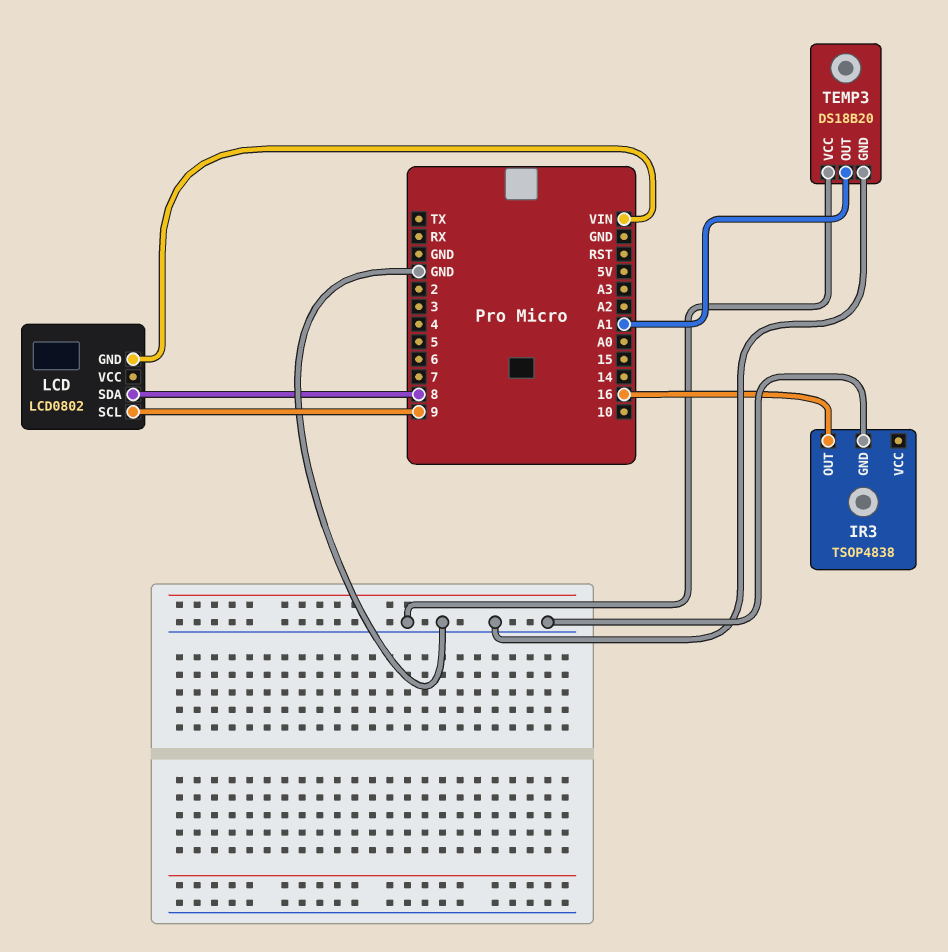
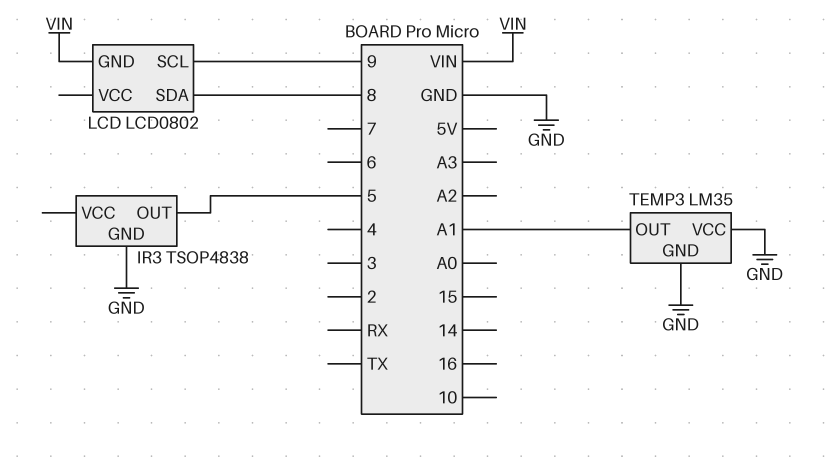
IR3 pin OUT: 16 -> 5
TEMP3: DS18B20 -> LM35

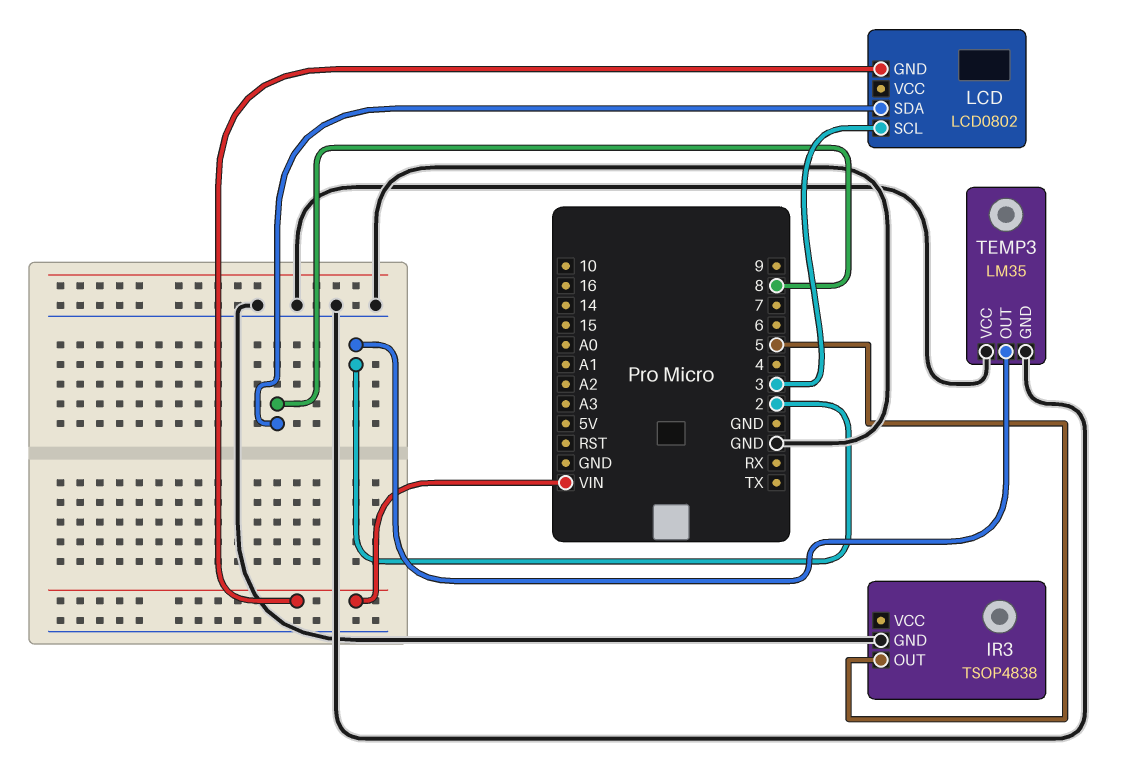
LCD pin SCL: 9 -> 3
TEMP3 pin OUT: A1 -> 2

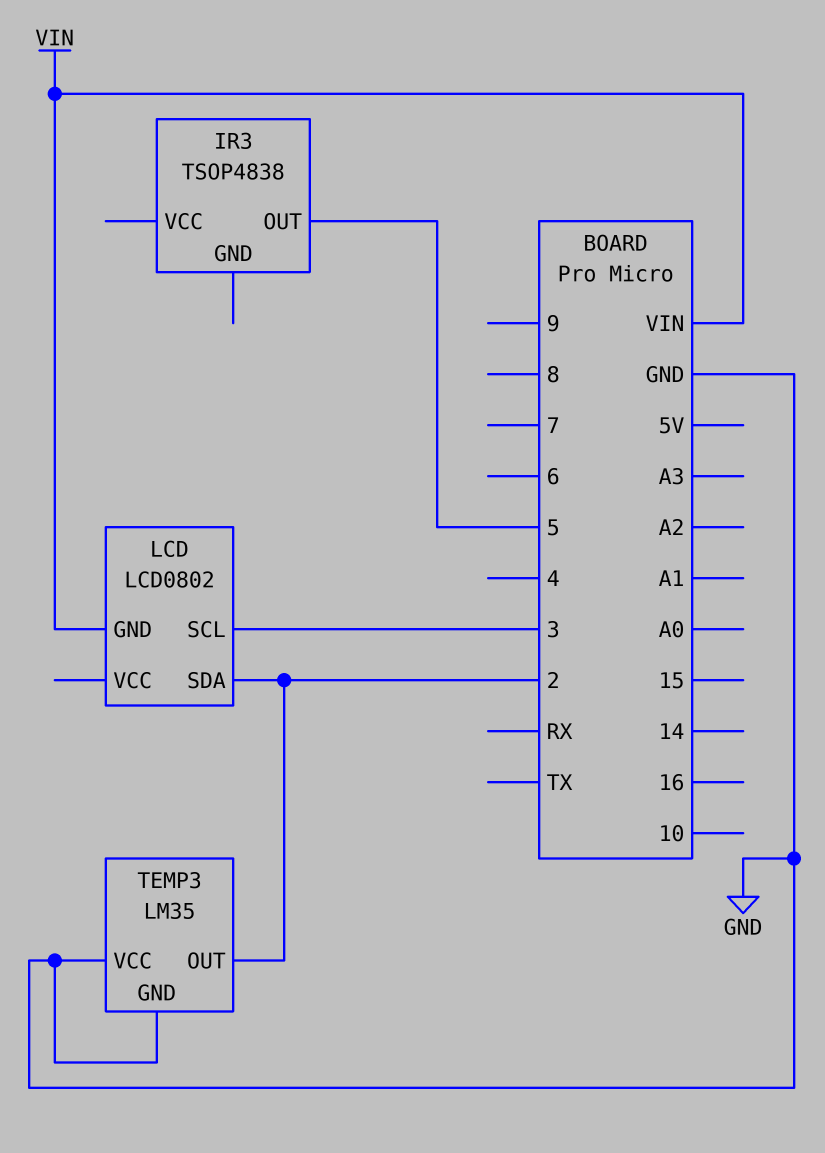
IR3 pin GND: GND -> none
LCD pin SDA: 8 -> 2

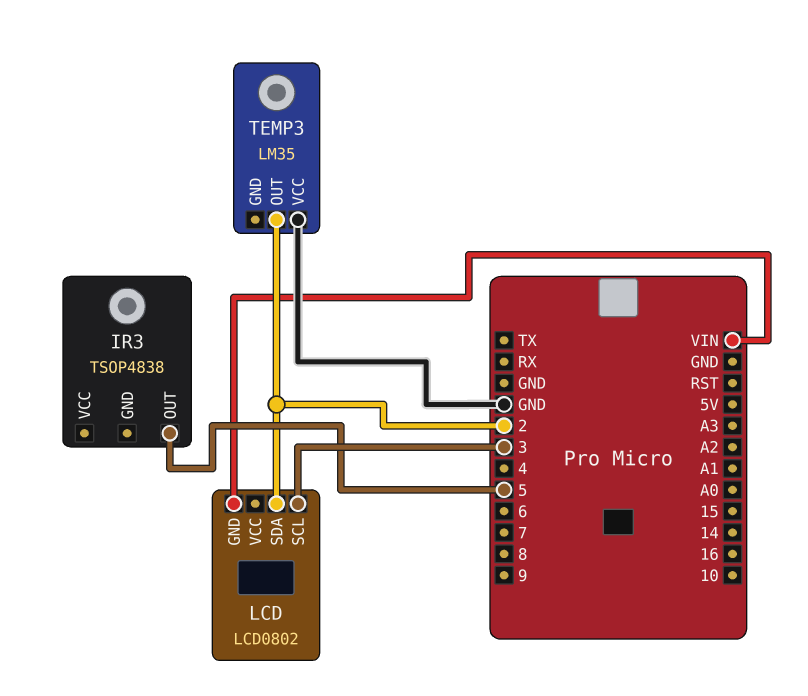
TEMP3 pin GND: GND -> none

